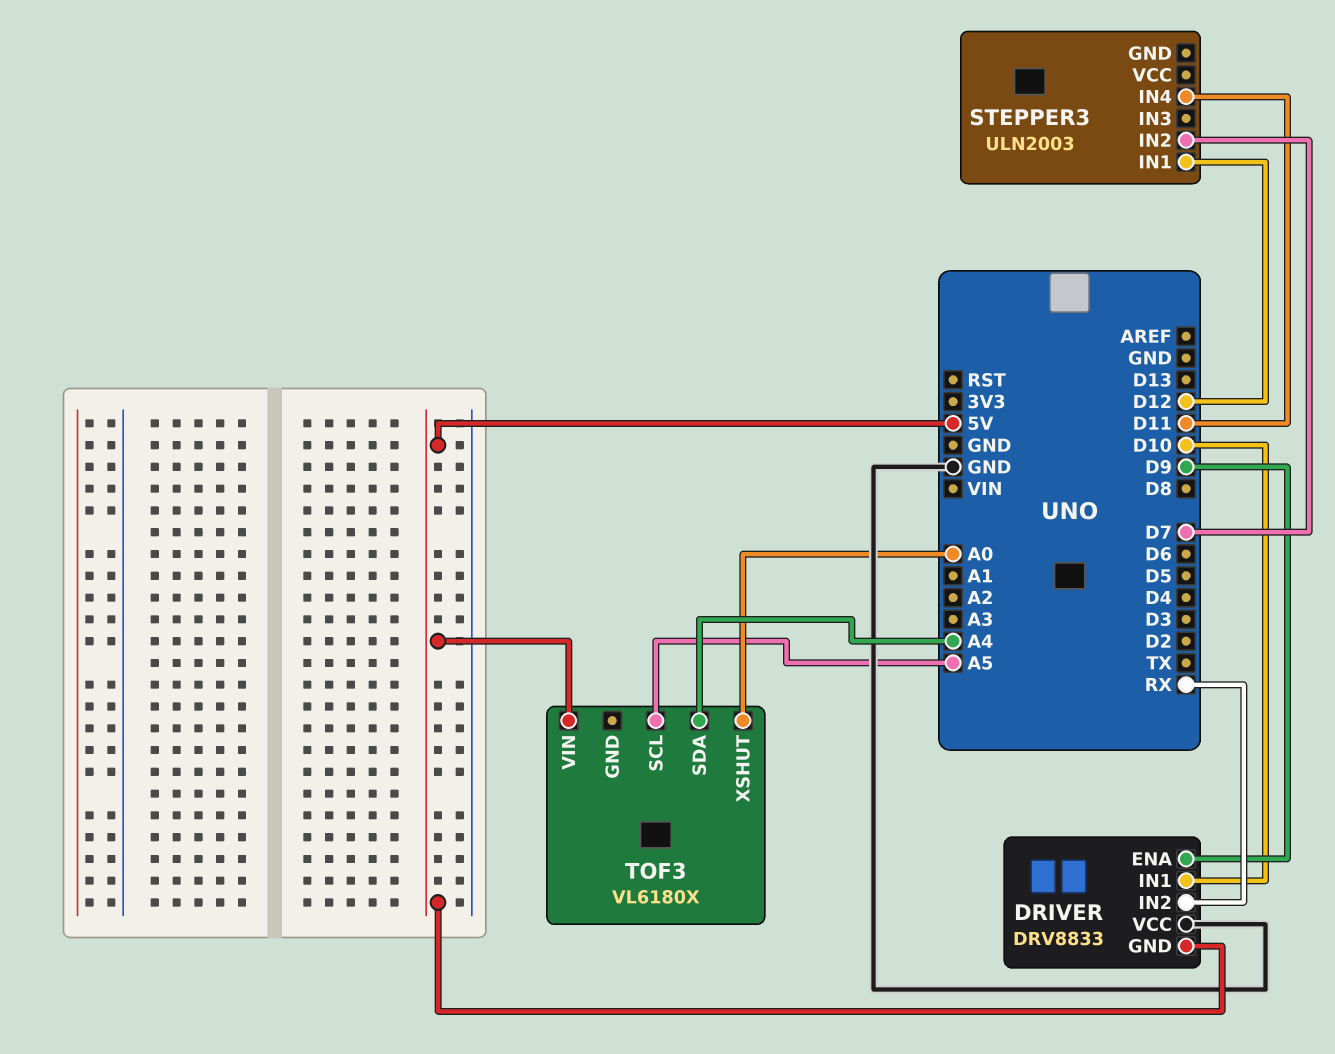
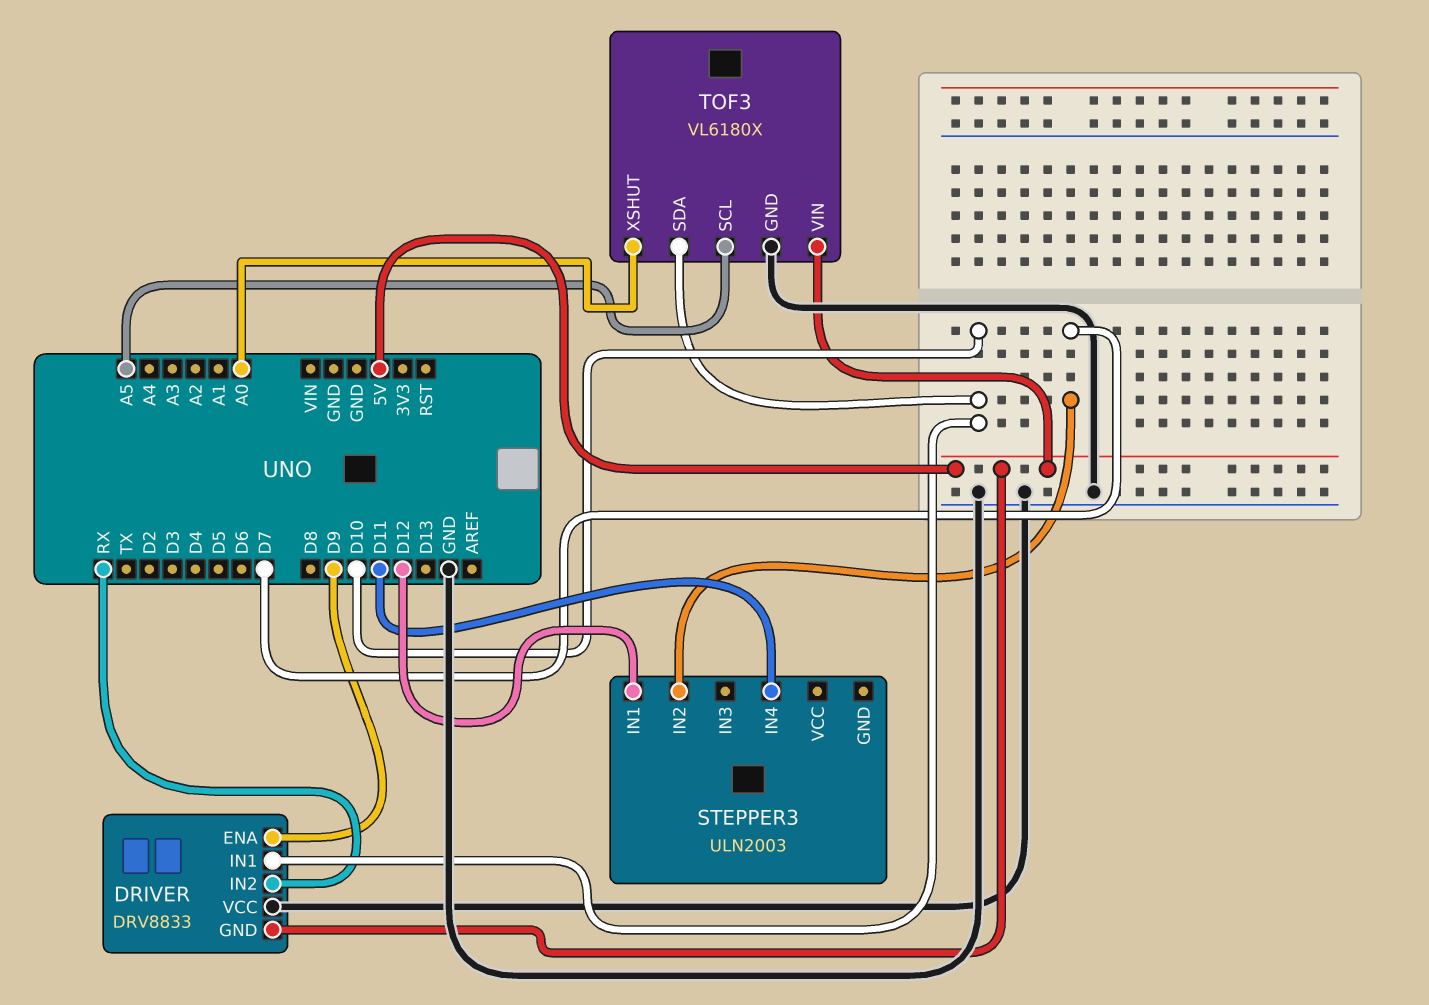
TOF3 pin GND: none -> GND
TOF3 pin SDA: A4 -> D10

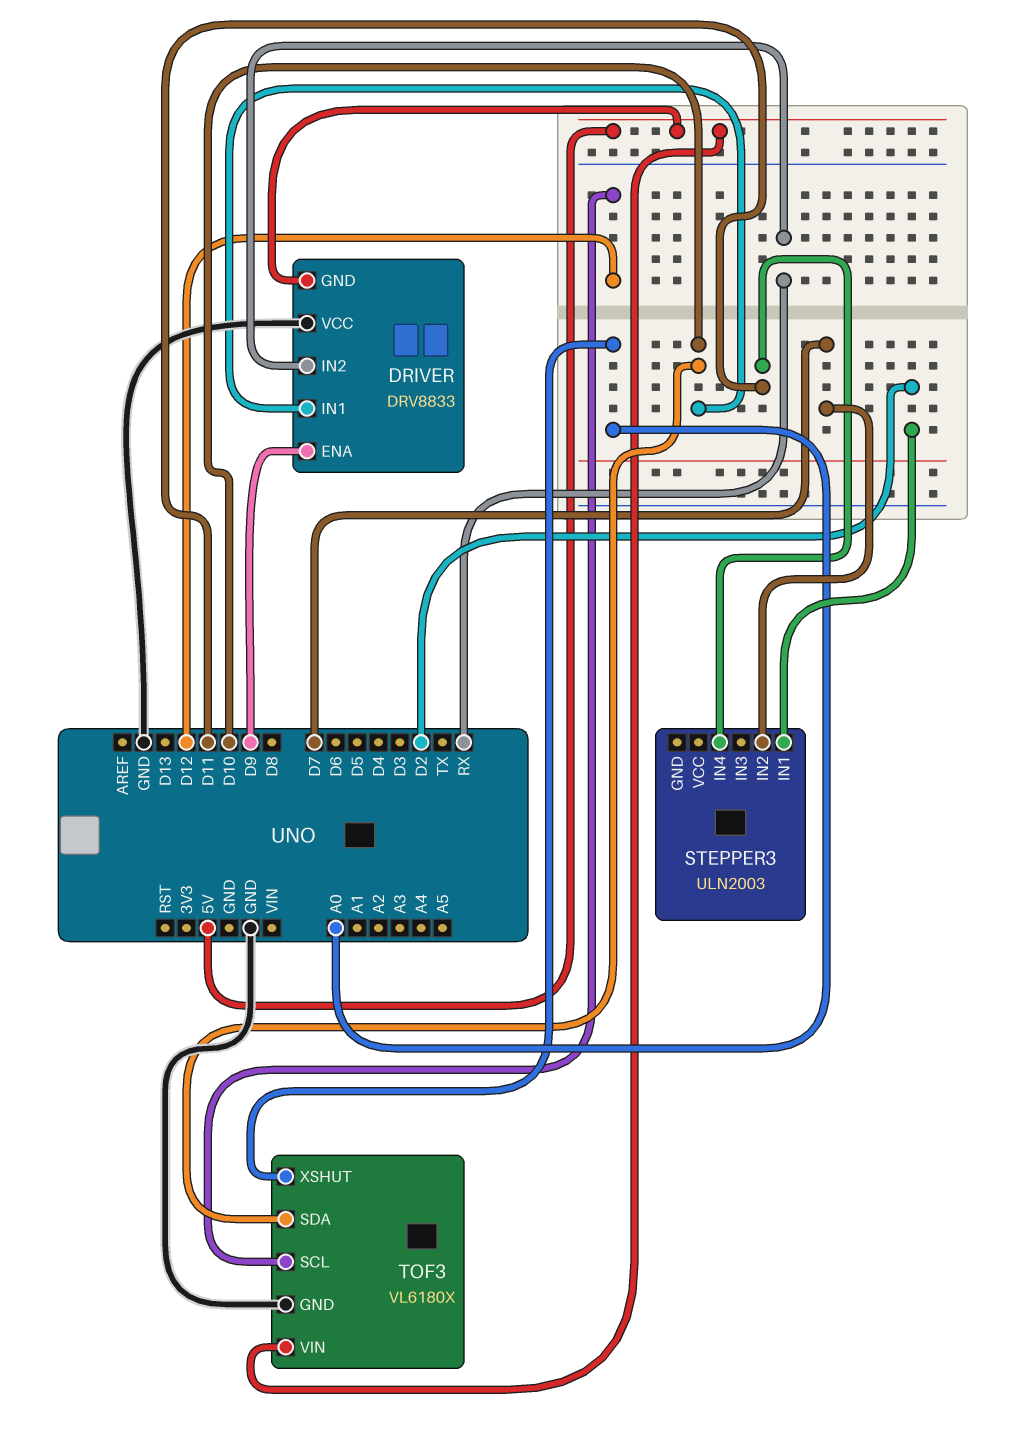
STEPPER3 pin IN1: D12 -> D2
TOF3 pin SCL: A5 -> D12

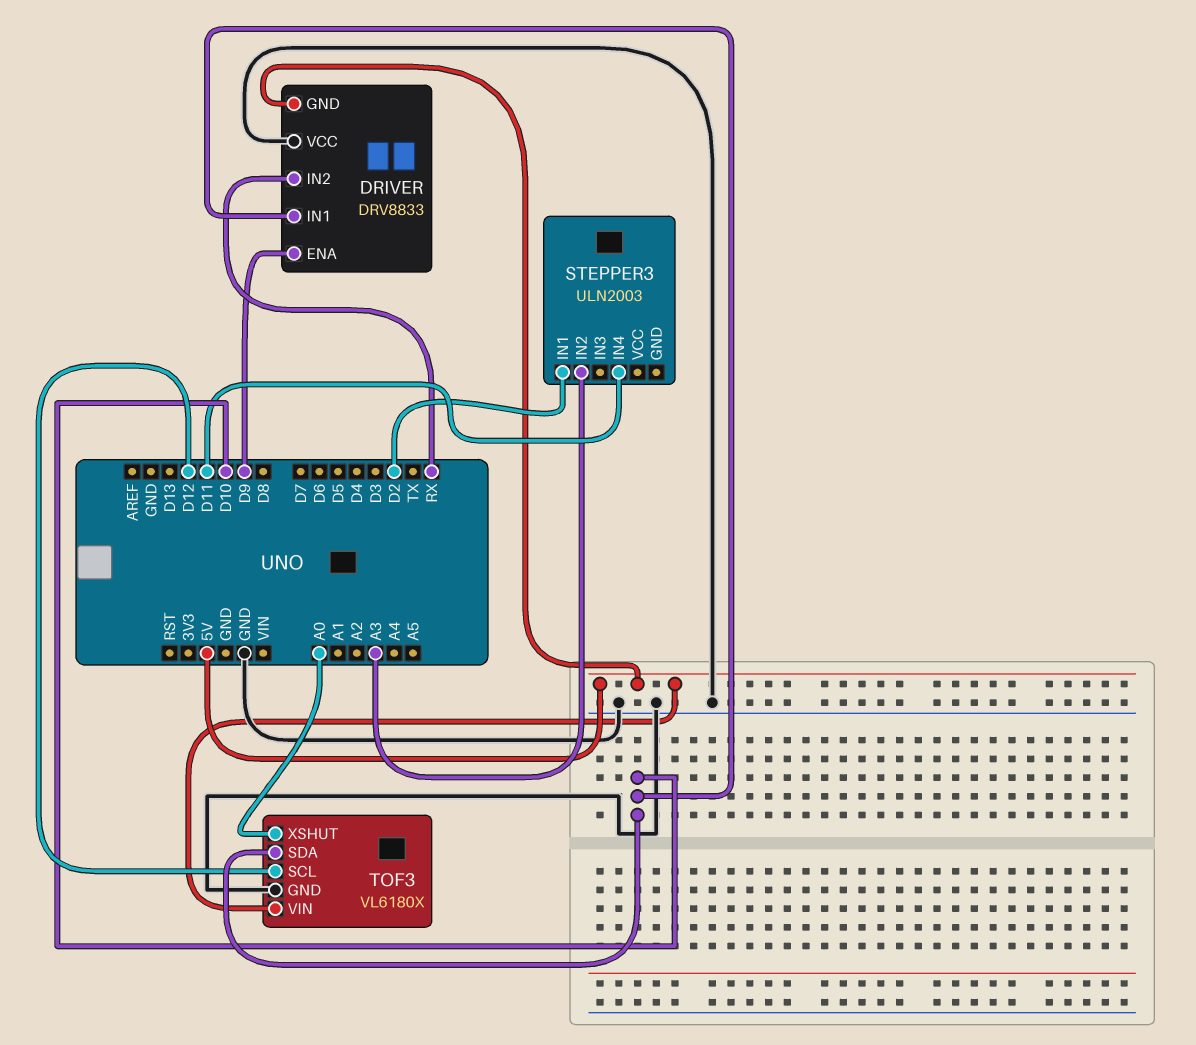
STEPPER3 pin IN2: D7 -> A3

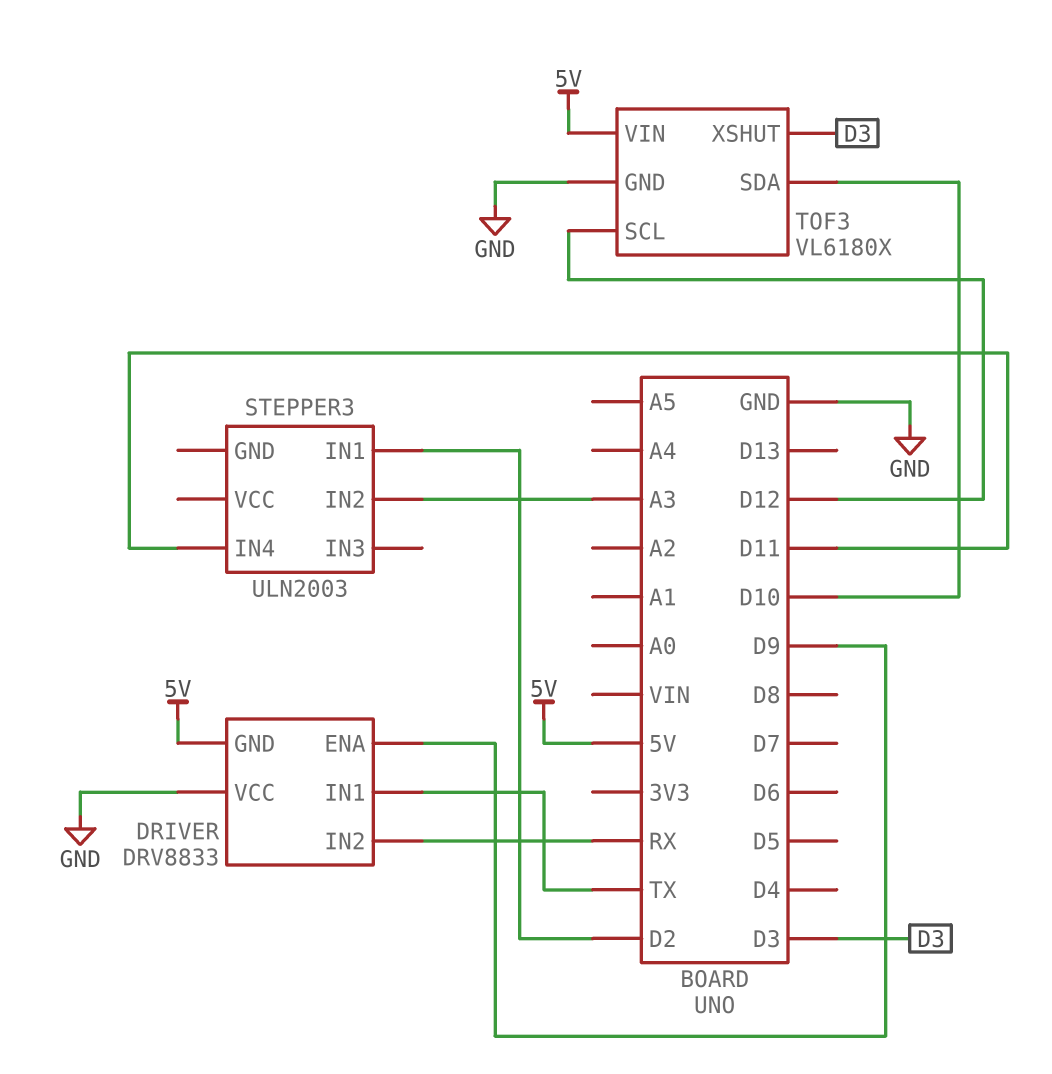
DRIVER pin IN1: D10 -> TX
TOF3 pin XSHUT: A0 -> D3

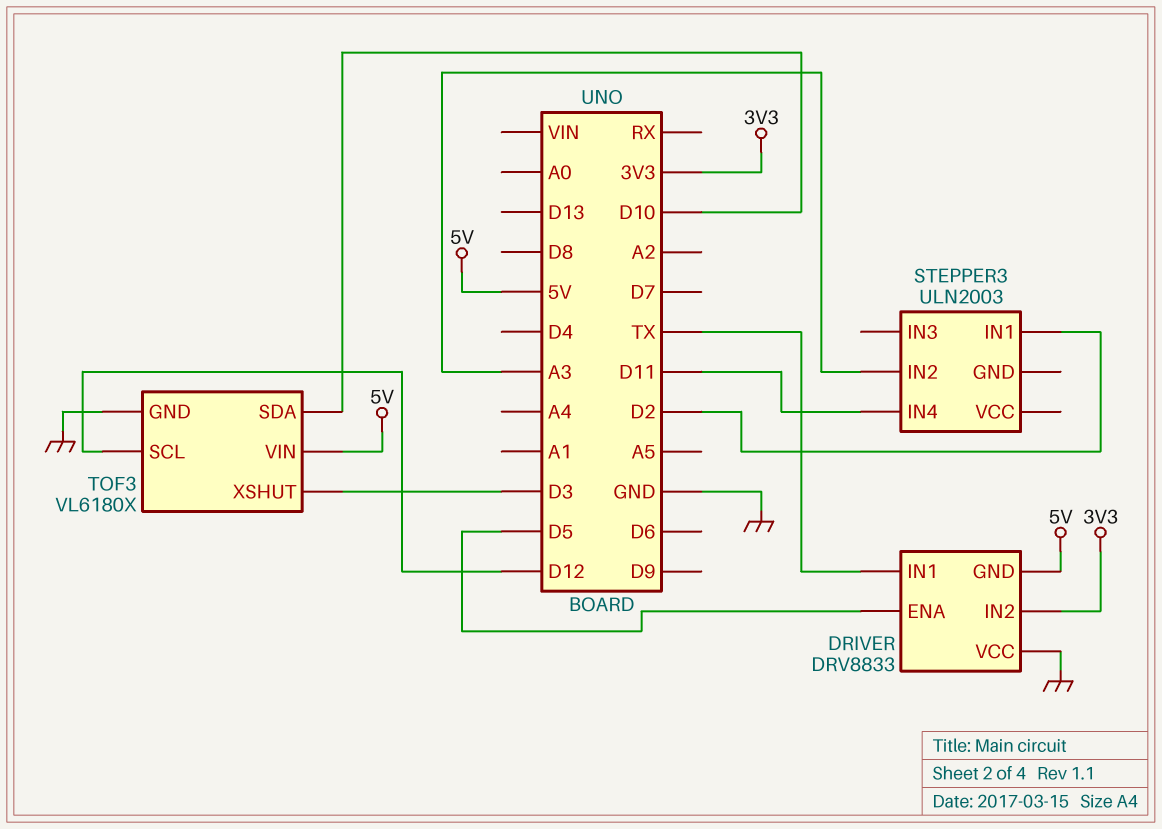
DRIVER pin ENA: D9 -> D5
DRIVER pin IN2: RX -> 3V3

